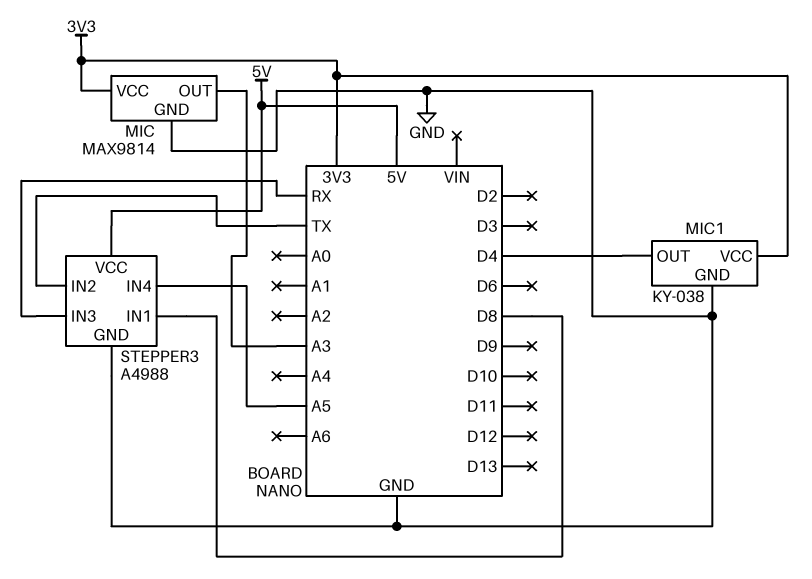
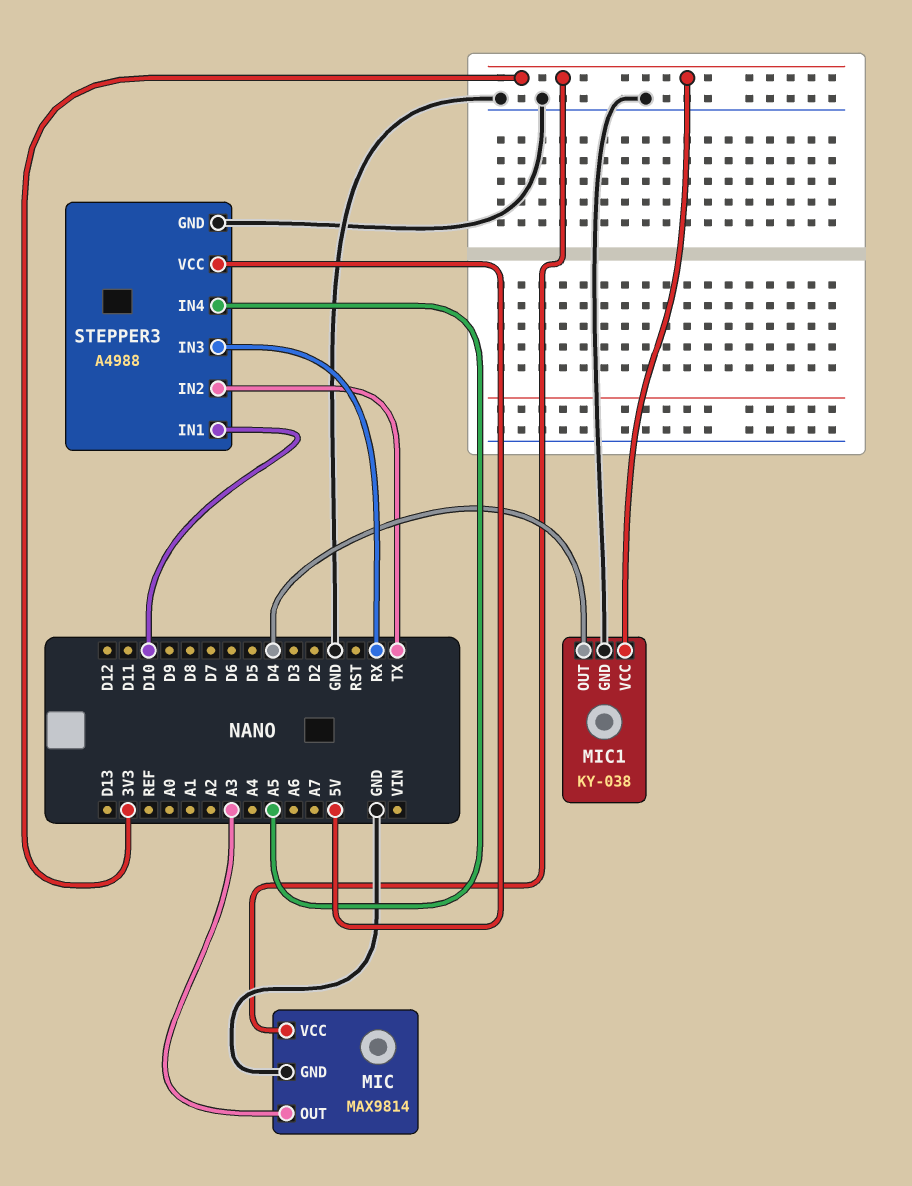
STEPPER3 pin IN1: D8 -> D10

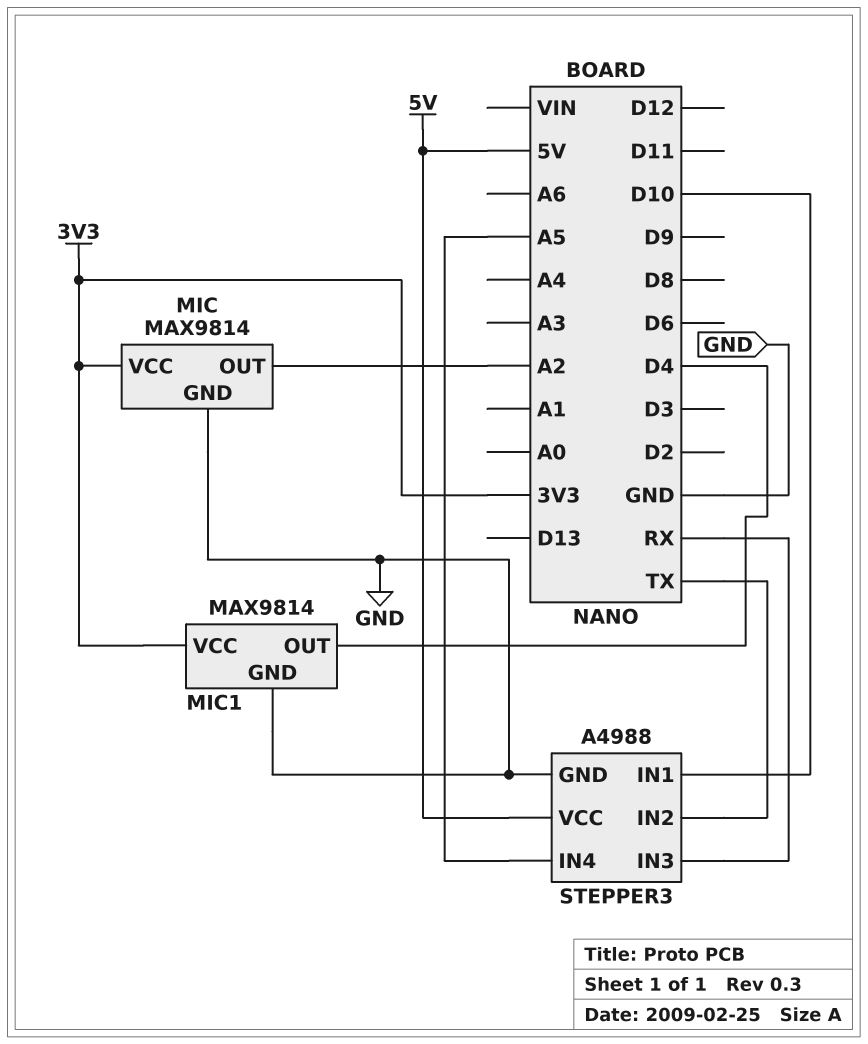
MIC pin OUT: A3 -> A2
MIC1: KY-038 -> MAX9814

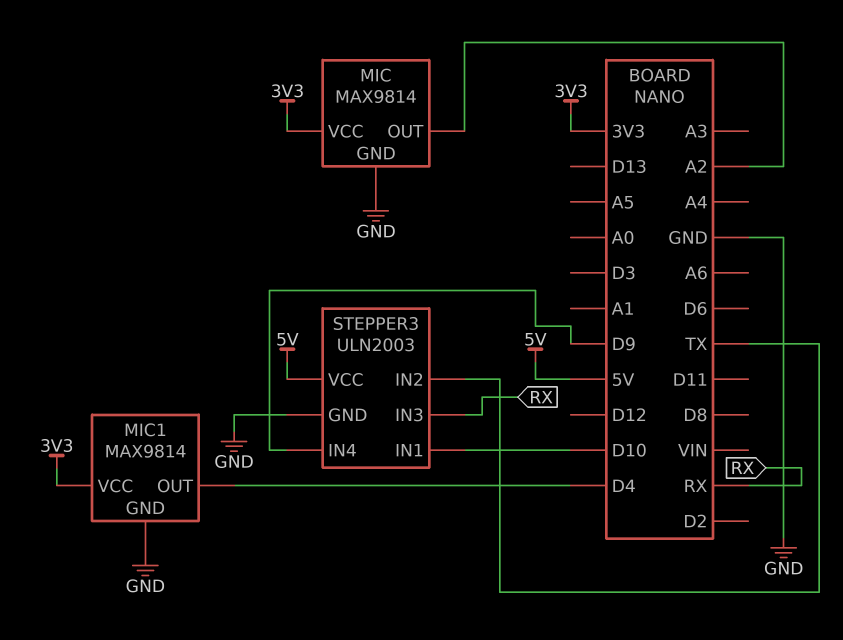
STEPPER3: A4988 -> ULN2003
STEPPER3 pin IN4: A5 -> D9

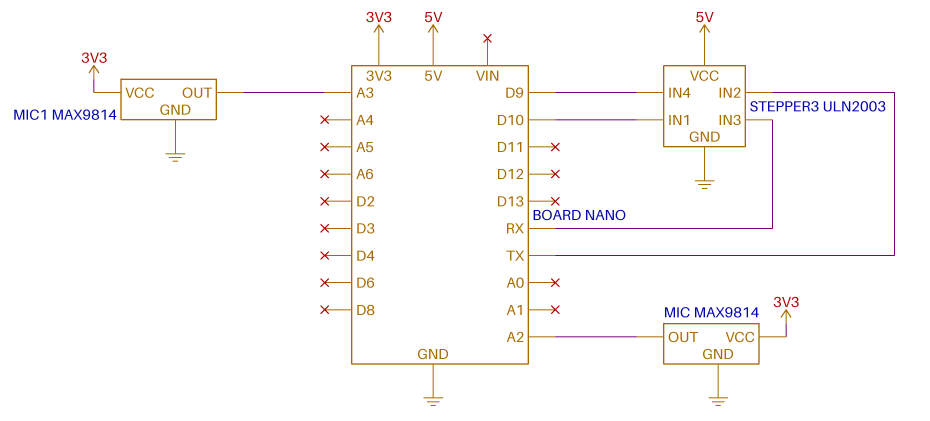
MIC1 pin OUT: D4 -> A3

